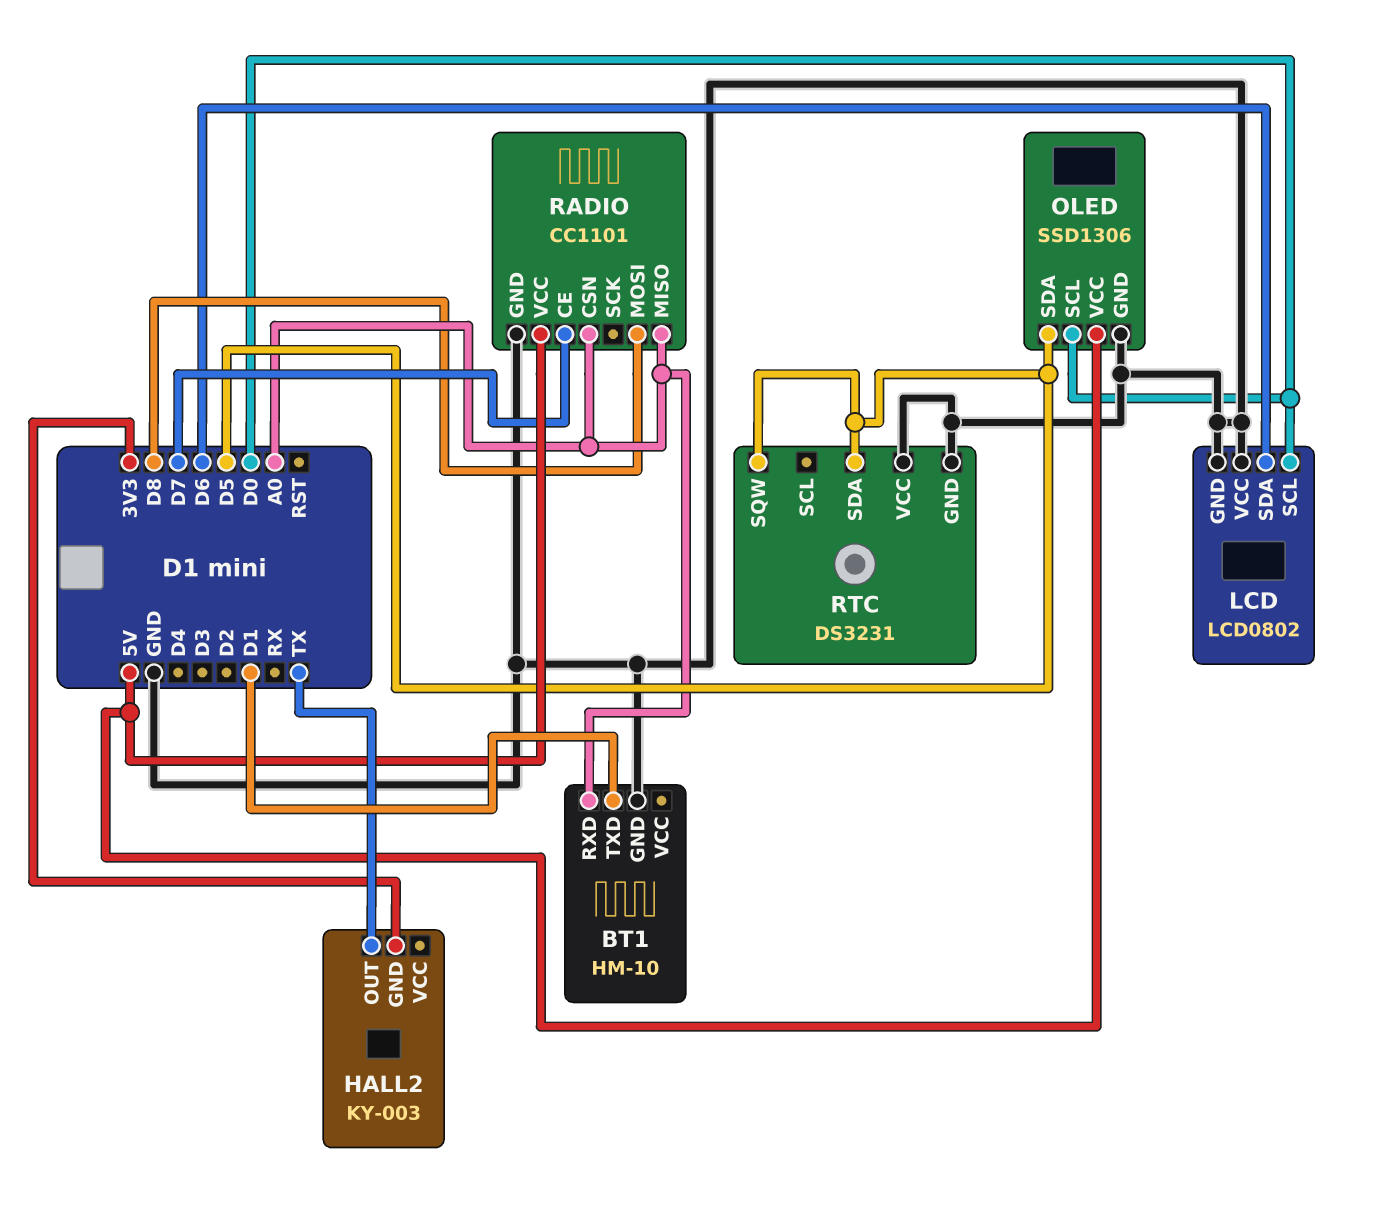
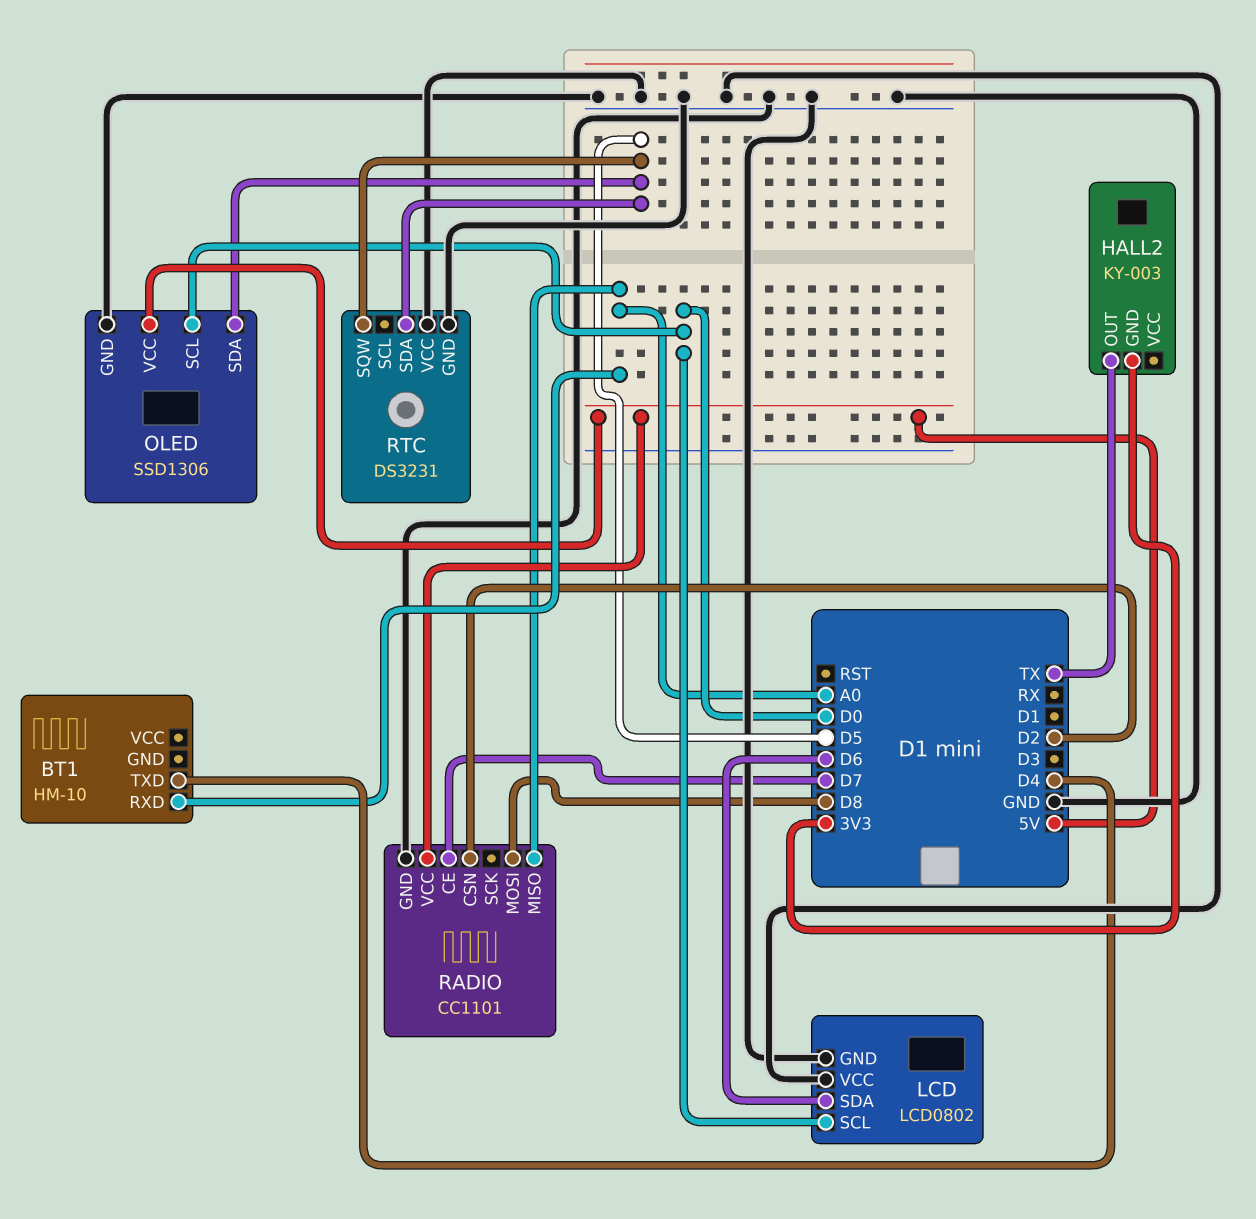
BT1 pin GND: GND -> none
BT1 pin TXD: D1 -> D4
RADIO pin CSN: A0 -> D2

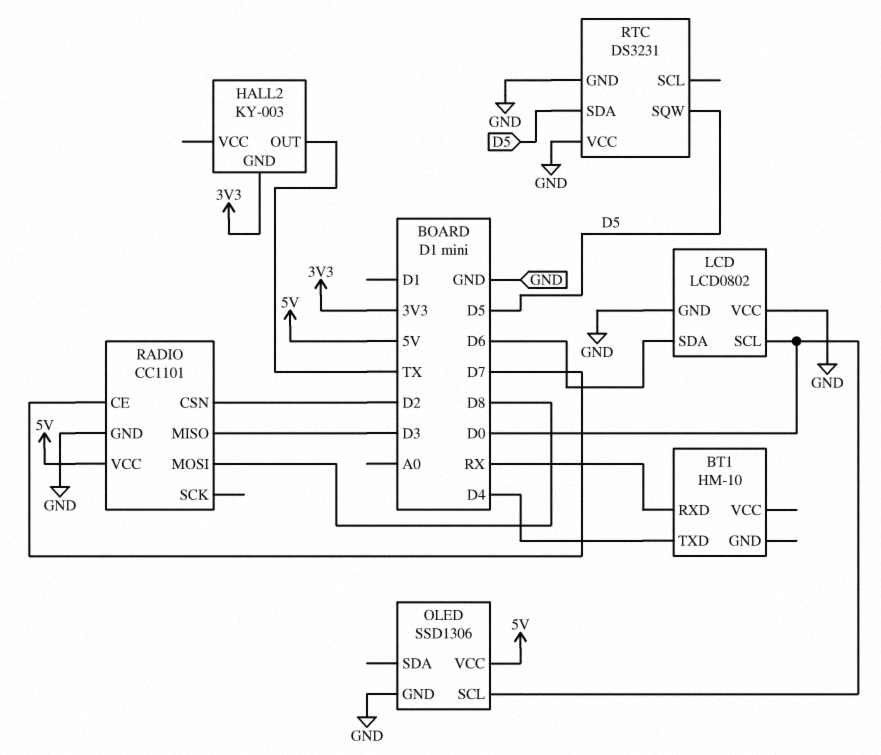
BT1 pin RXD: A0 -> RX
OLED pin SDA: D5 -> none
RADIO pin MISO: A0 -> D3

